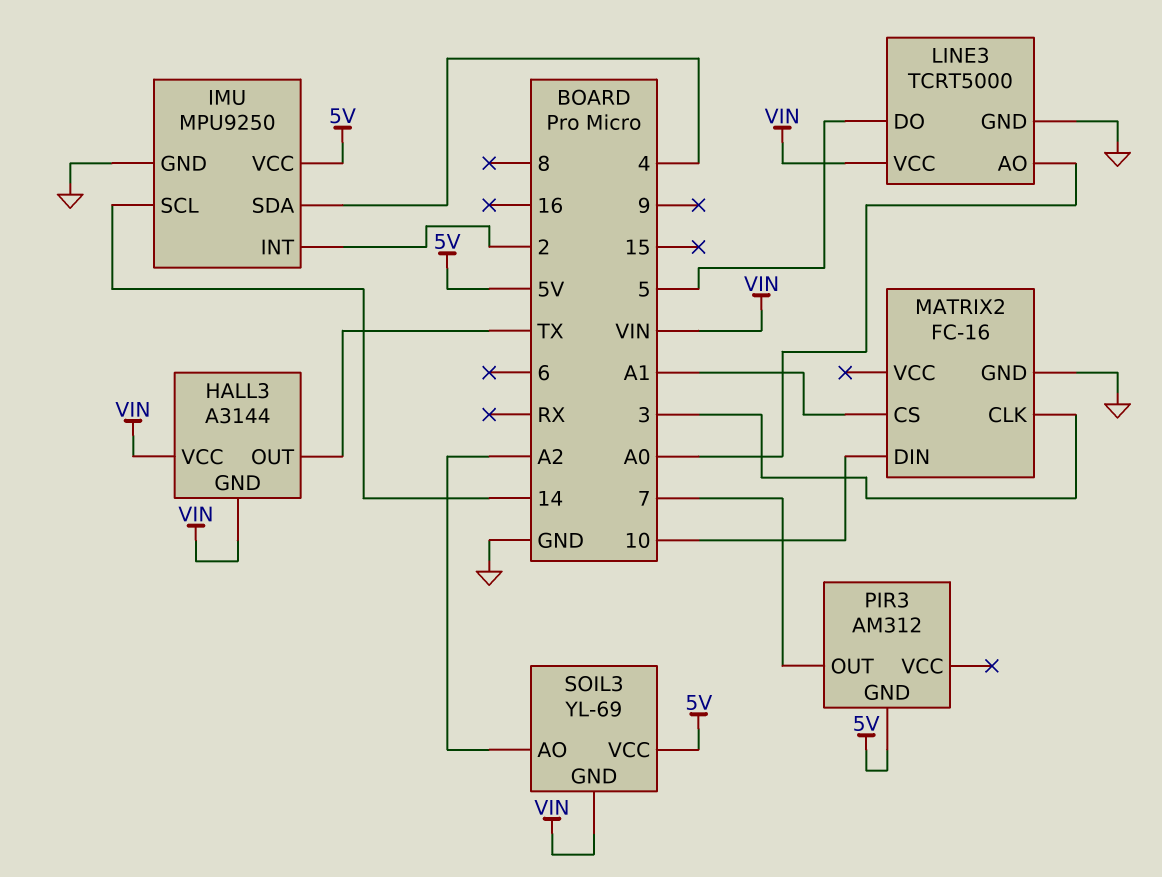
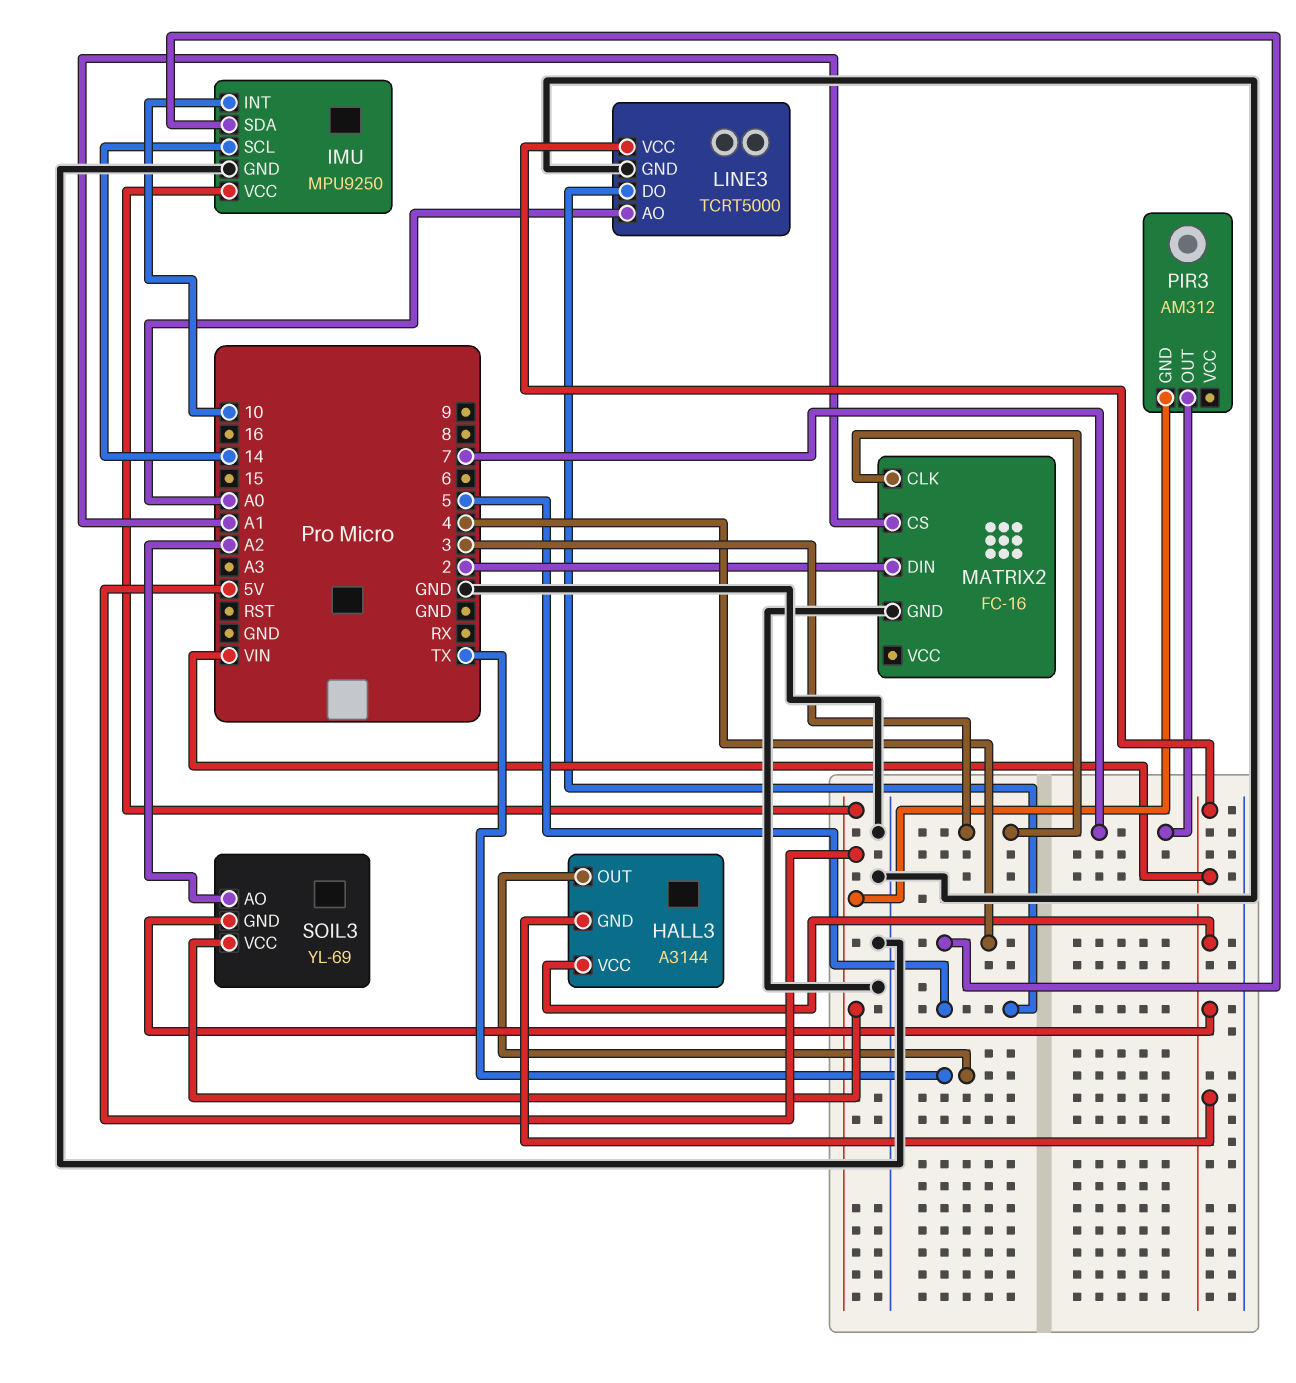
IMU pin INT: 2 -> 10
MATRIX2 pin DIN: 10 -> 2

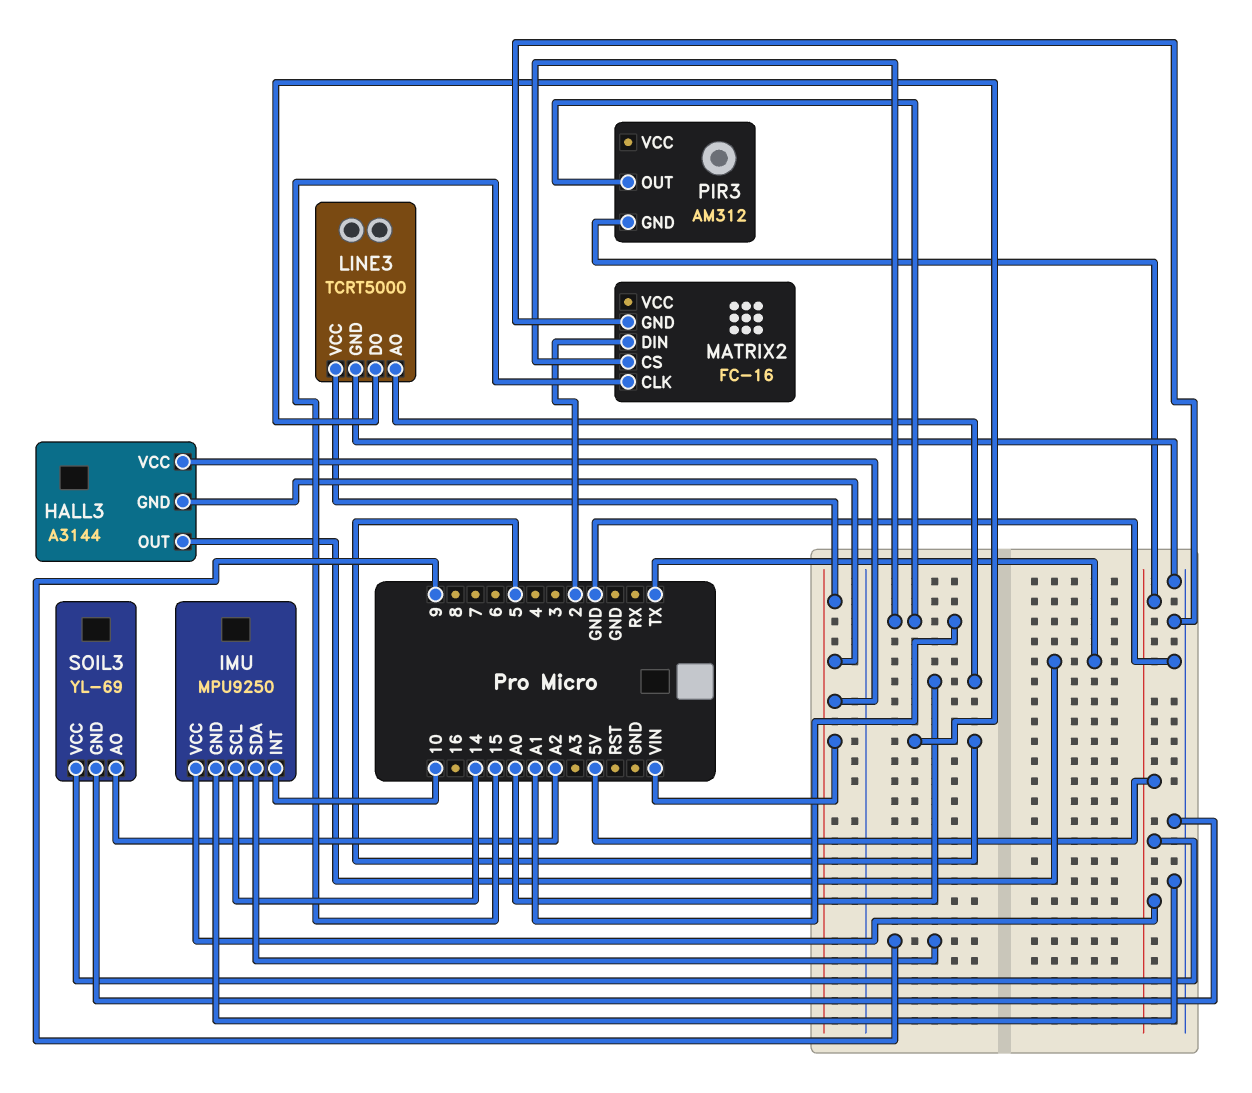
IMU pin SDA: 4 -> 9
MATRIX2 pin CLK: 3 -> 15
PIR3 pin OUT: 7 -> A1
SOIL3 pin GND: VIN -> GND

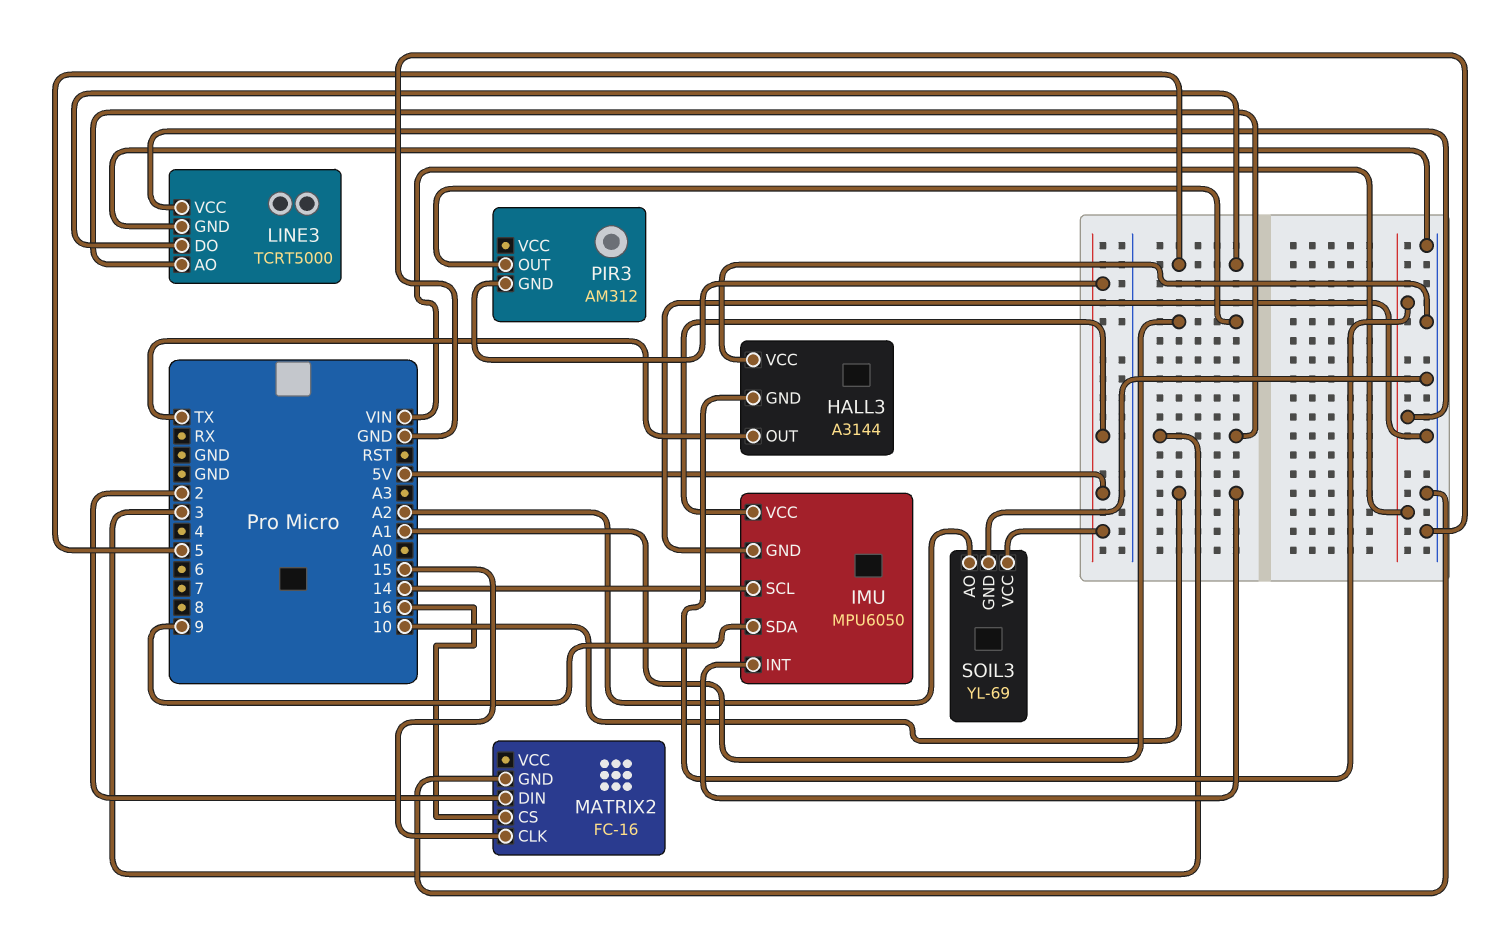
HALL3 pin VCC: VIN -> GND
IMU: MPU9250 -> MPU6050
LINE3 pin AO: A0 -> 3
MATRIX2 pin CS: A1 -> 16

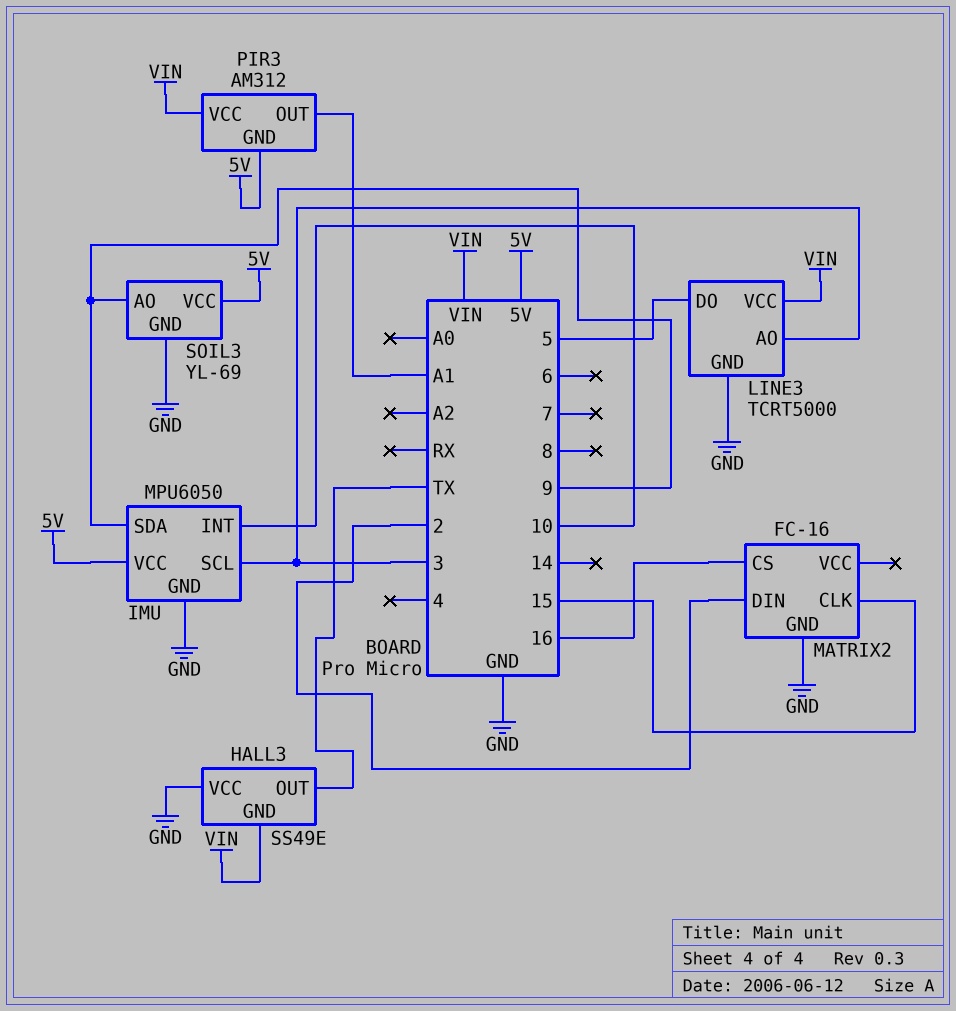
HALL3: A3144 -> SS49E
IMU pin SCL: 14 -> 3
PIR3 pin VCC: none -> VIN
SOIL3 pin AO: A2 -> 9

